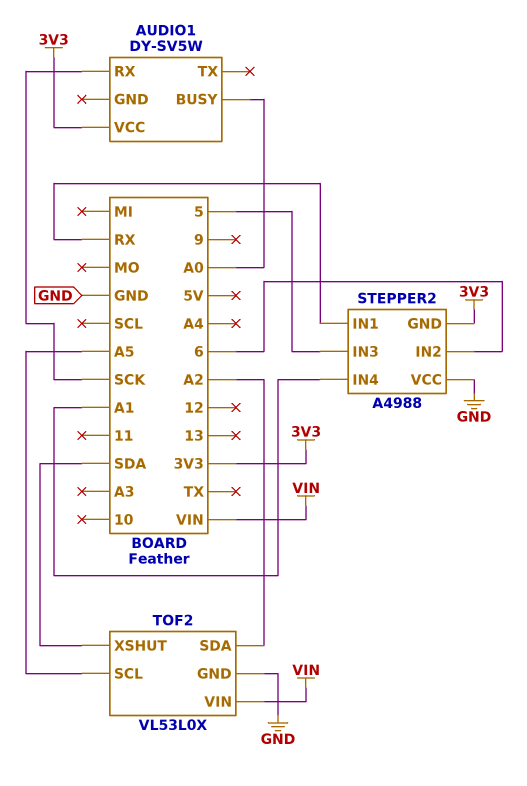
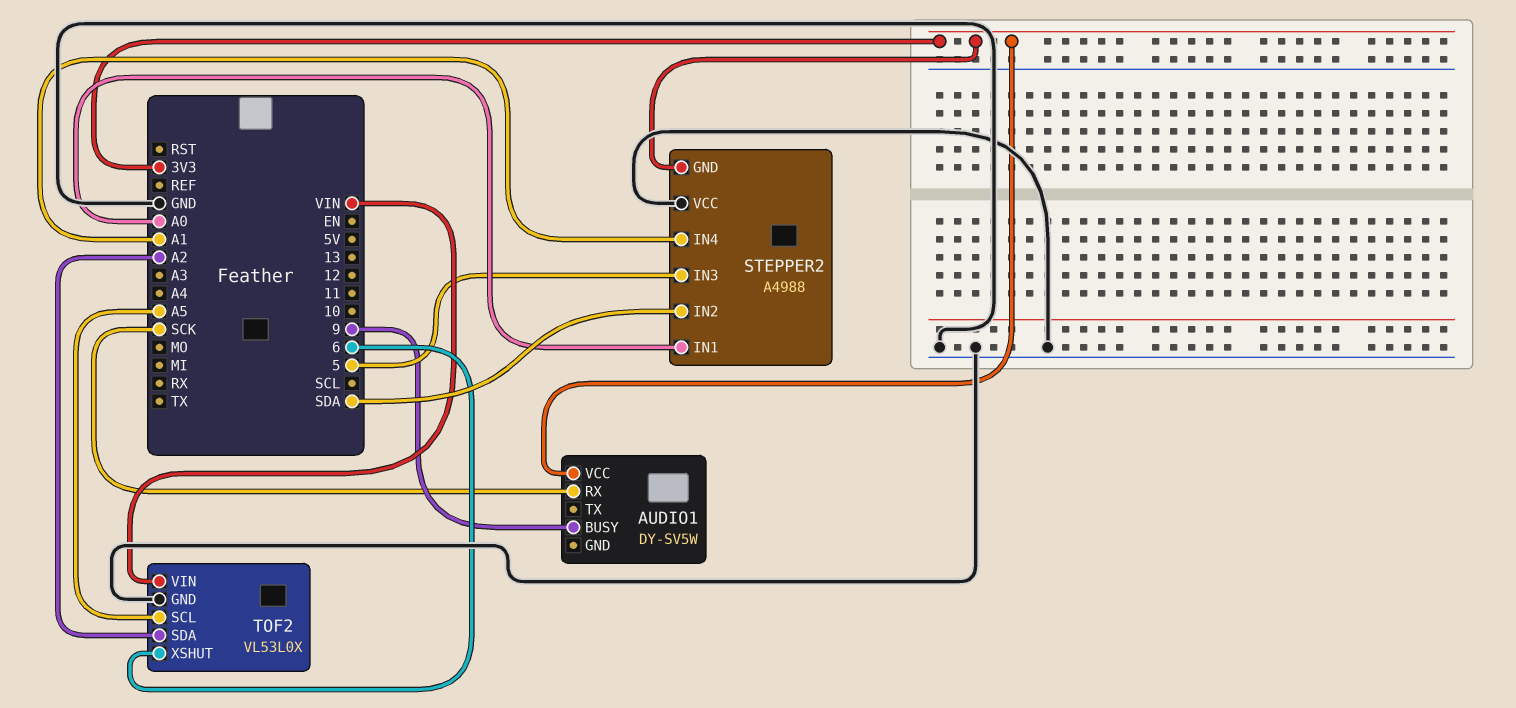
AUDIO1 pin BUSY: A0 -> 9
STEPPER2 pin IN1: RX -> A0
STEPPER2 pin IN2: 6 -> SDA
TOF2 pin XSHUT: SDA -> 6

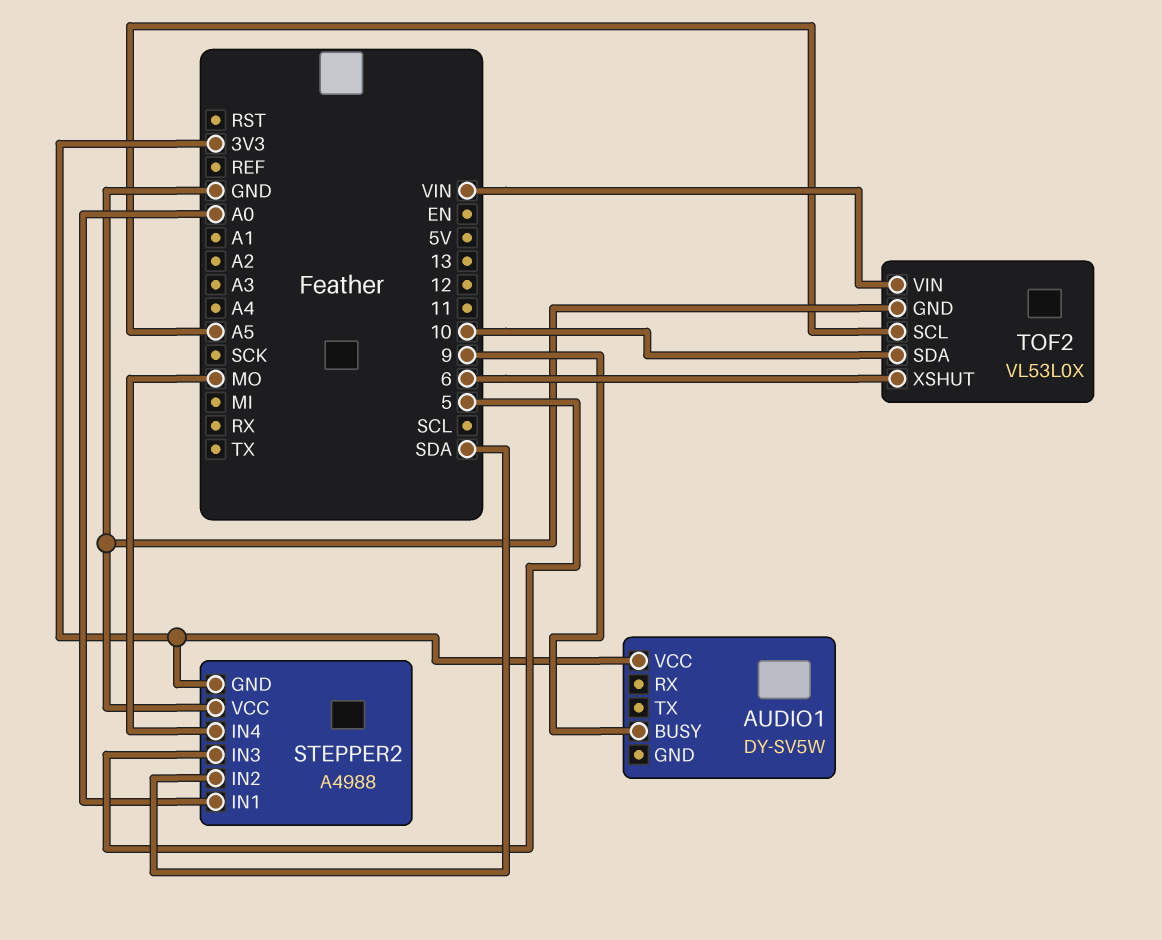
AUDIO1 pin RX: SCK -> none
STEPPER2 pin IN4: A1 -> MO
TOF2 pin SDA: A2 -> 10

